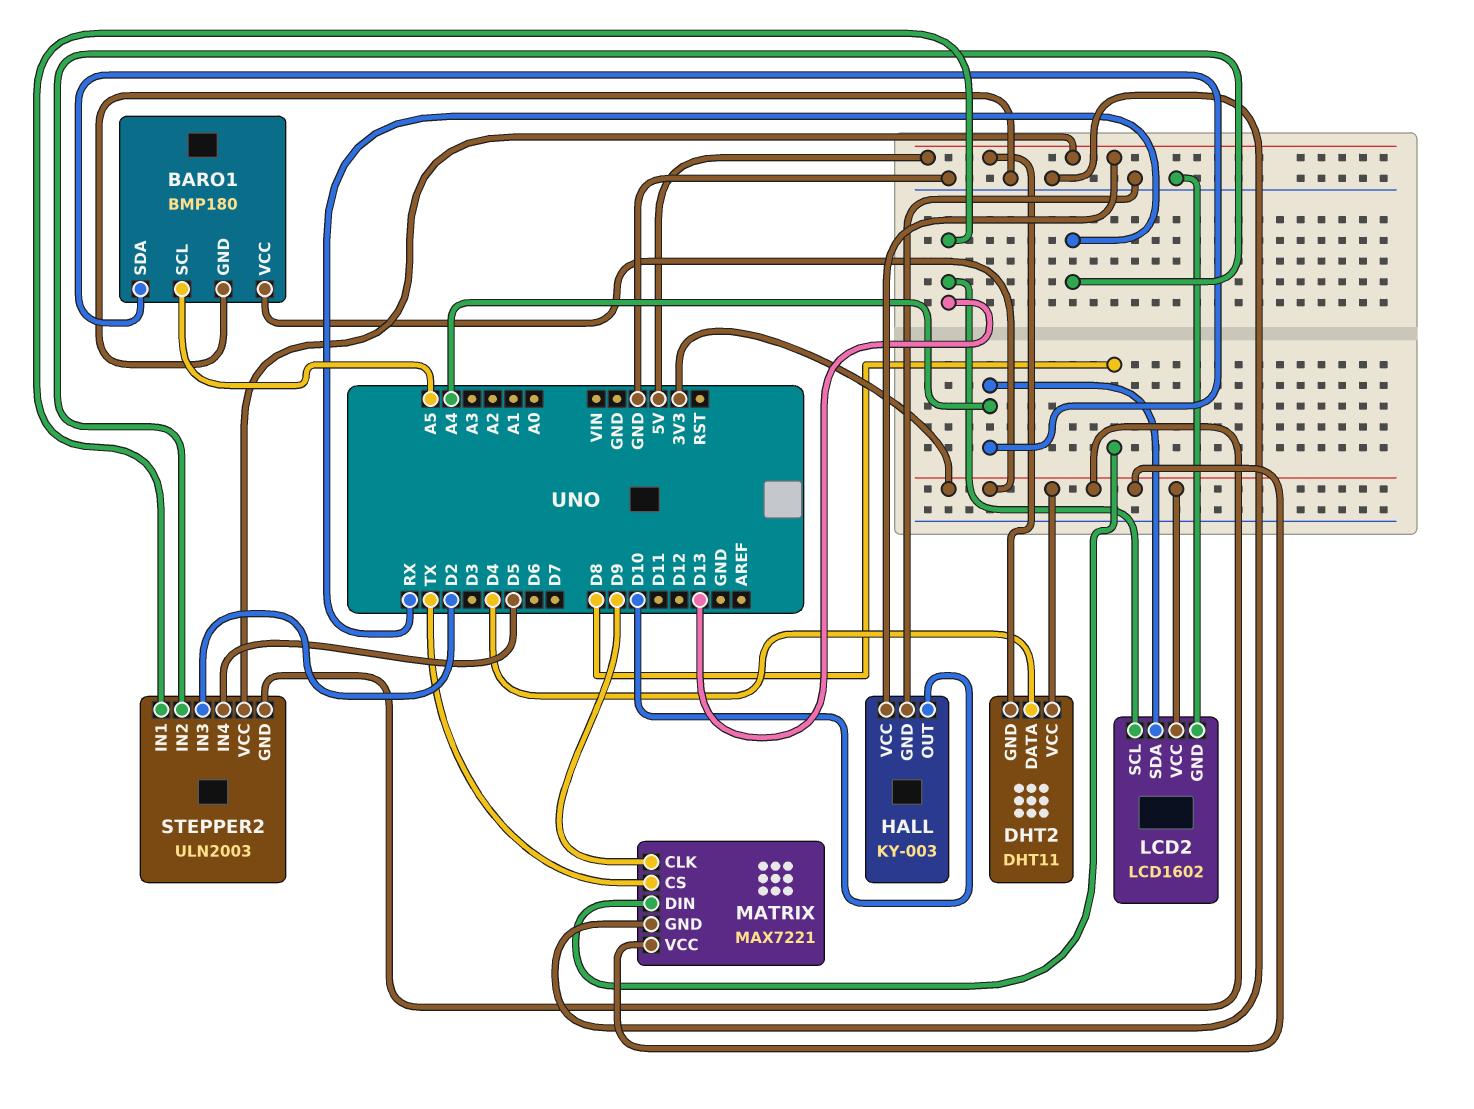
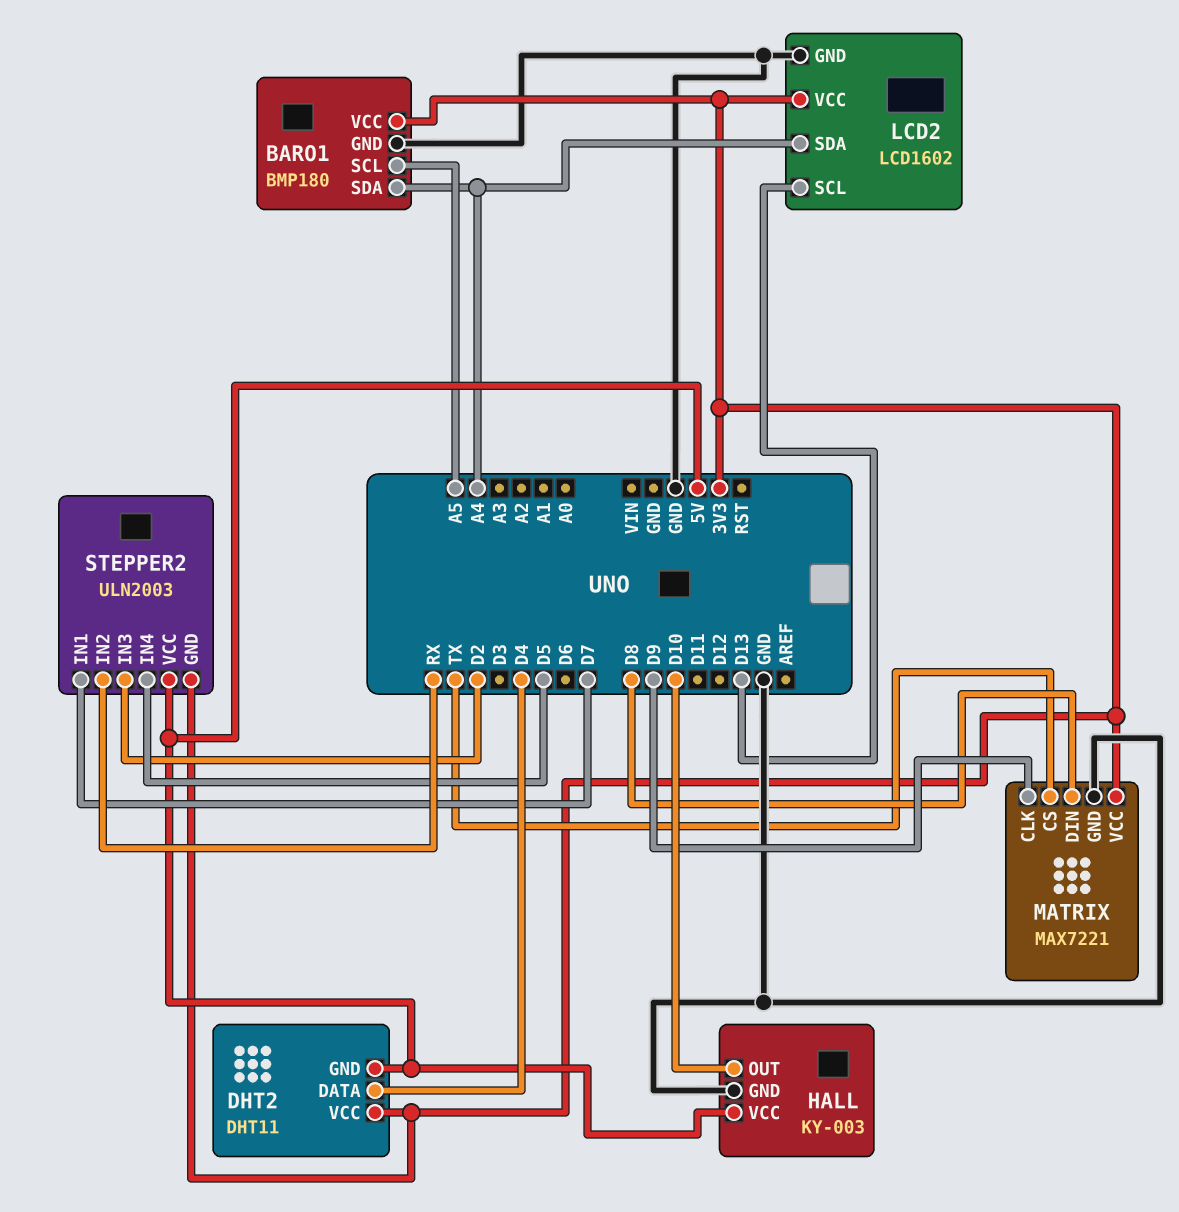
STEPPER2 pin IN1: D13 -> D7

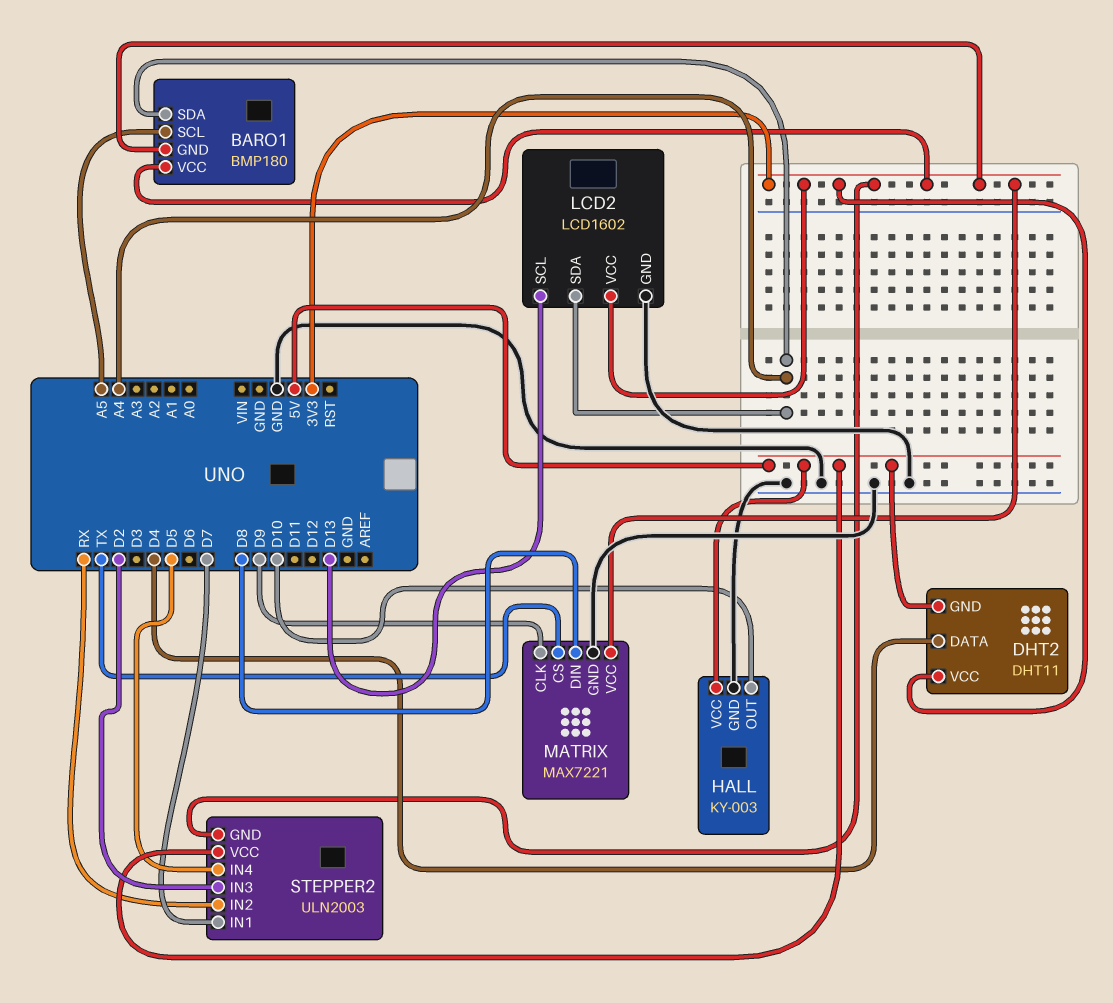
BARO1 pin GND: GND -> 3V3

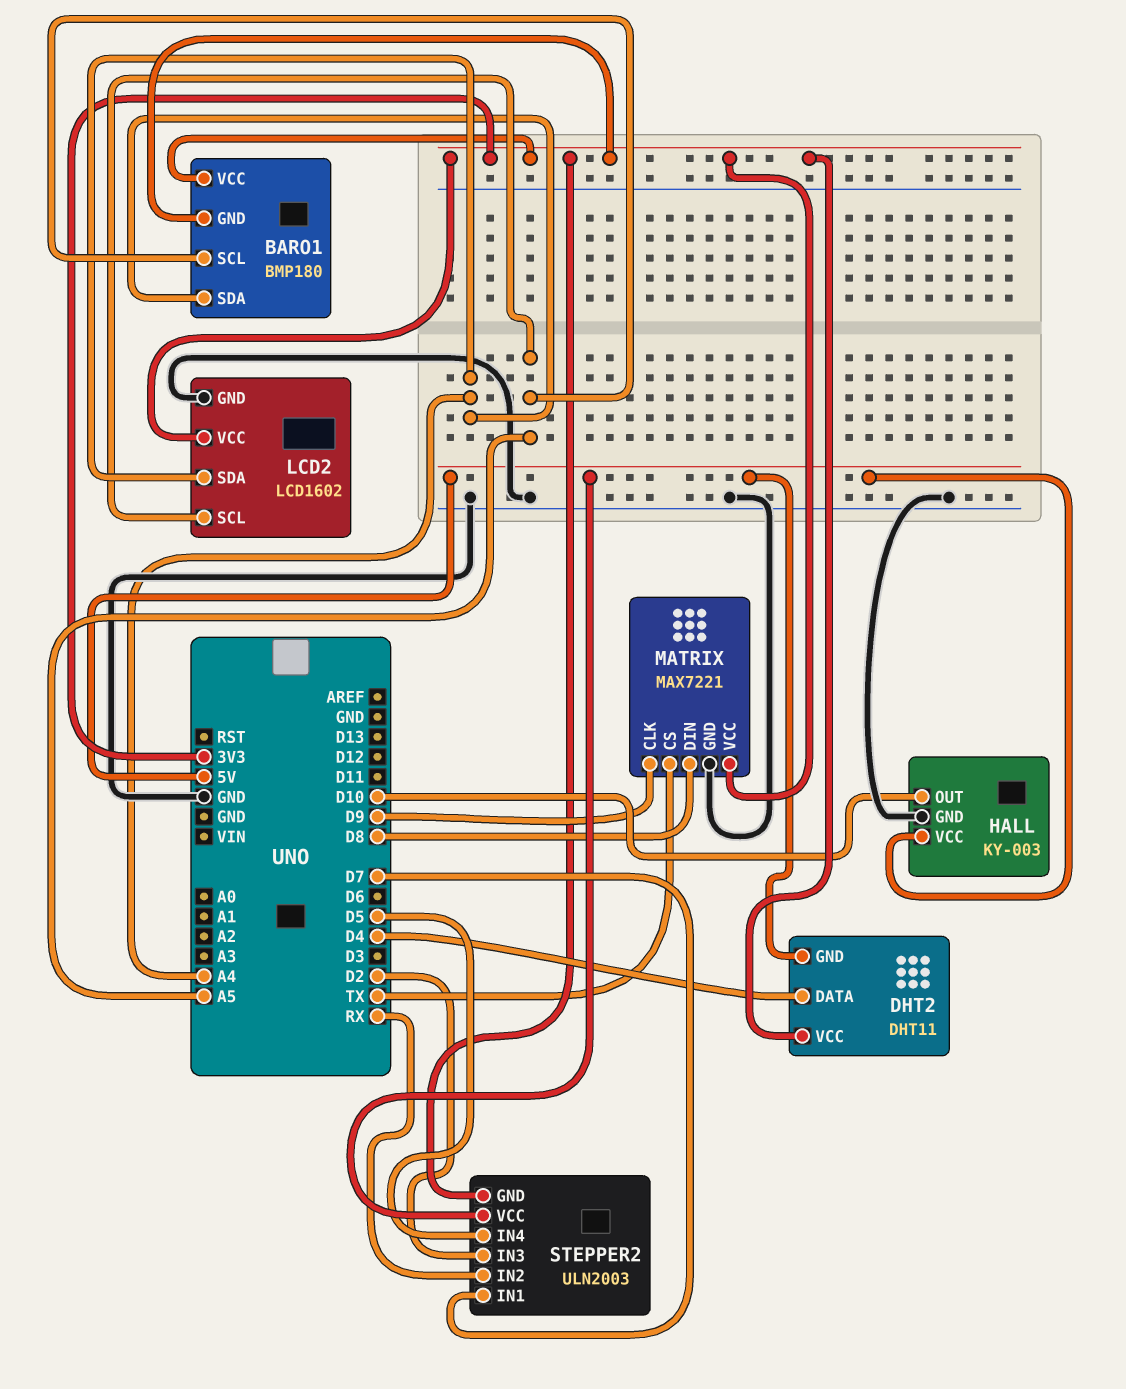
LCD2 pin SCL: D13 -> A5

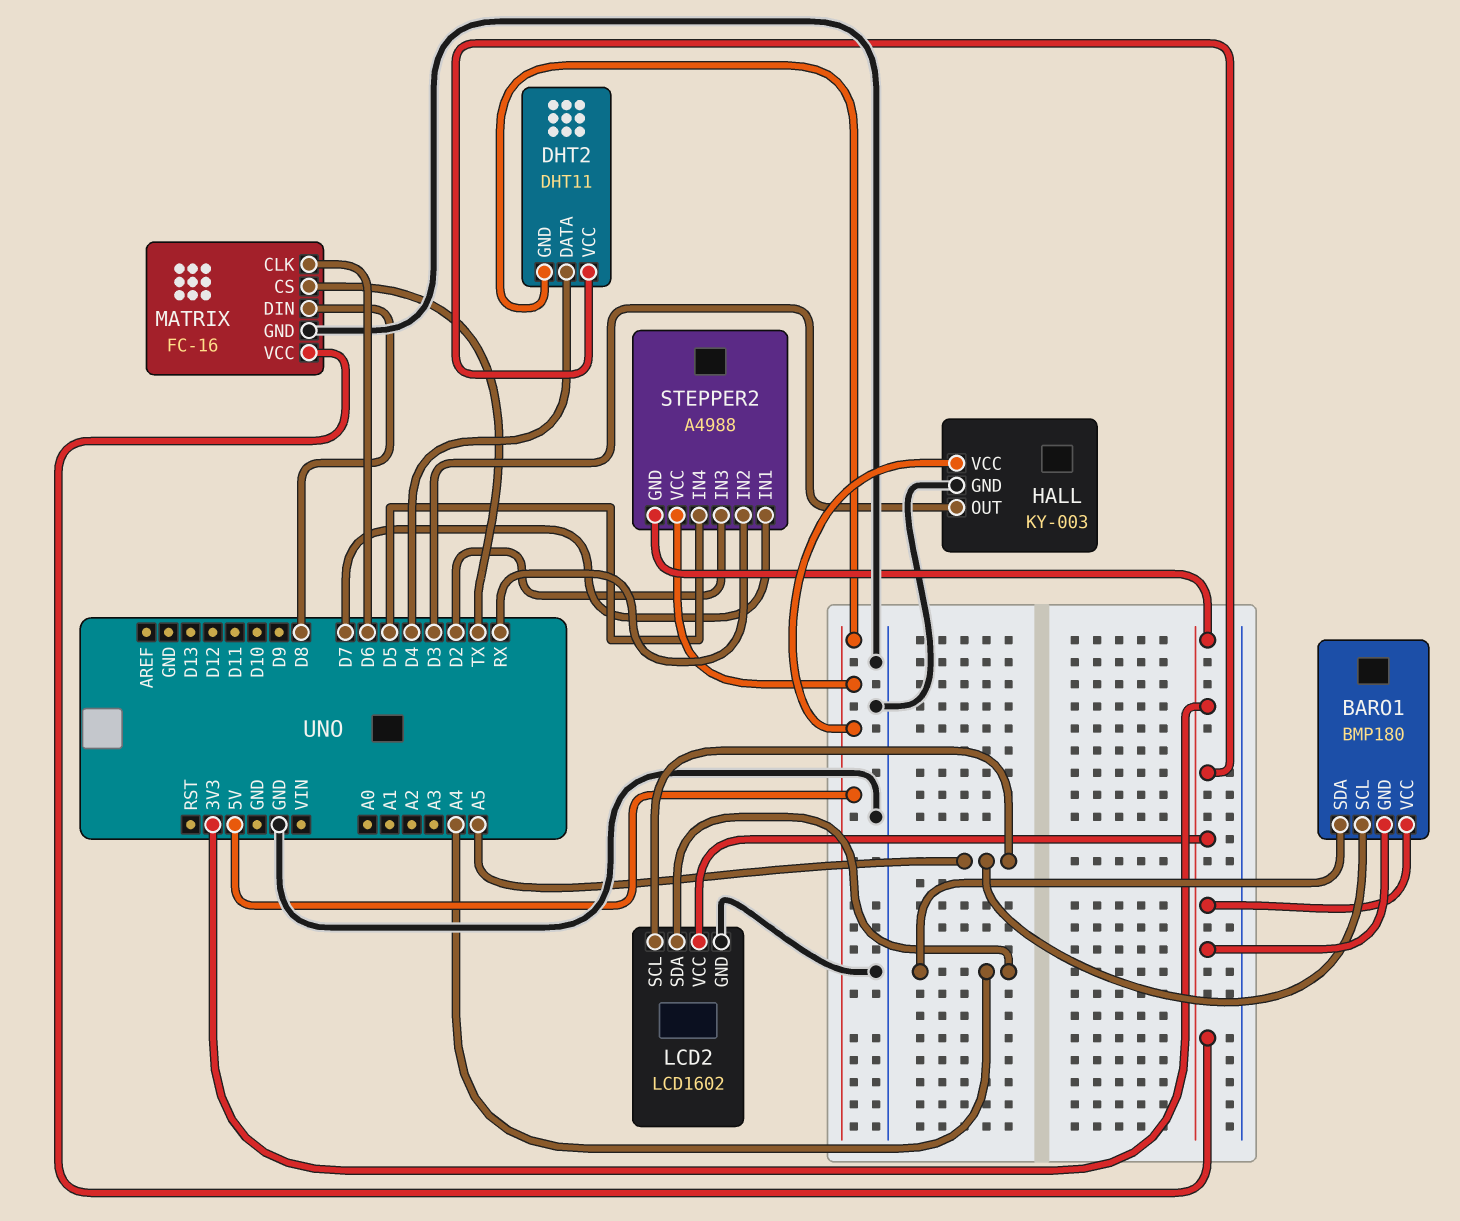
HALL pin OUT: D10 -> D3
MATRIX: MAX7221 -> FC-16
MATRIX pin CLK: D9 -> D6
STEPPER2: ULN2003 -> A4988

